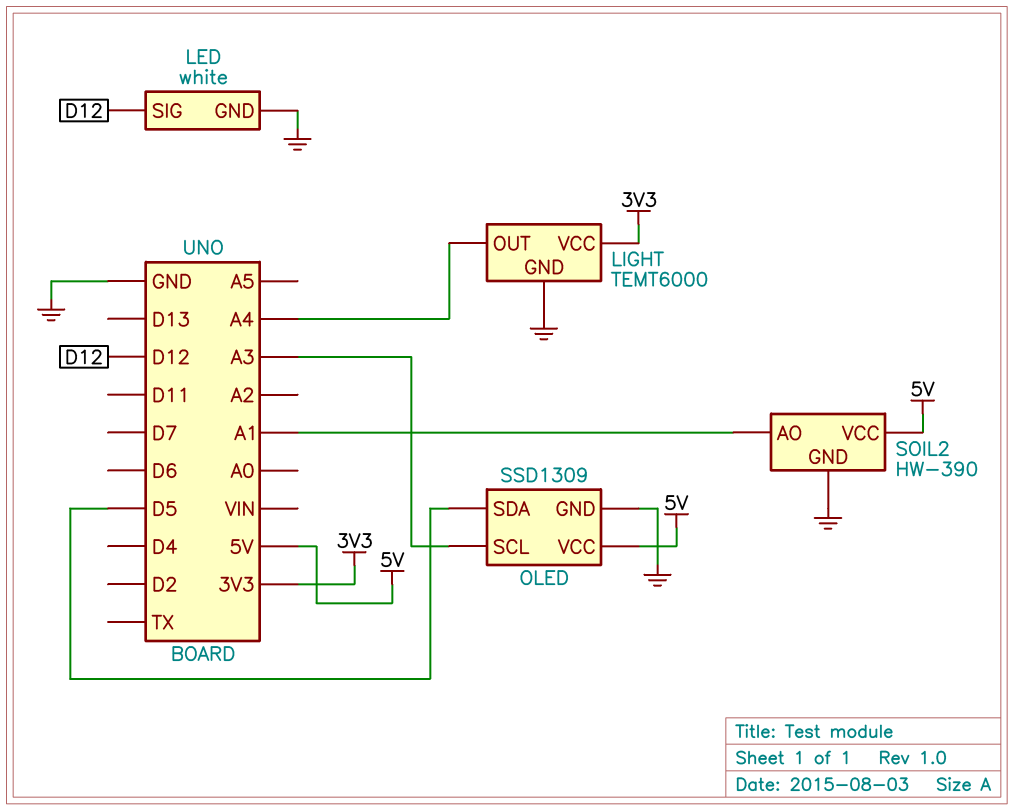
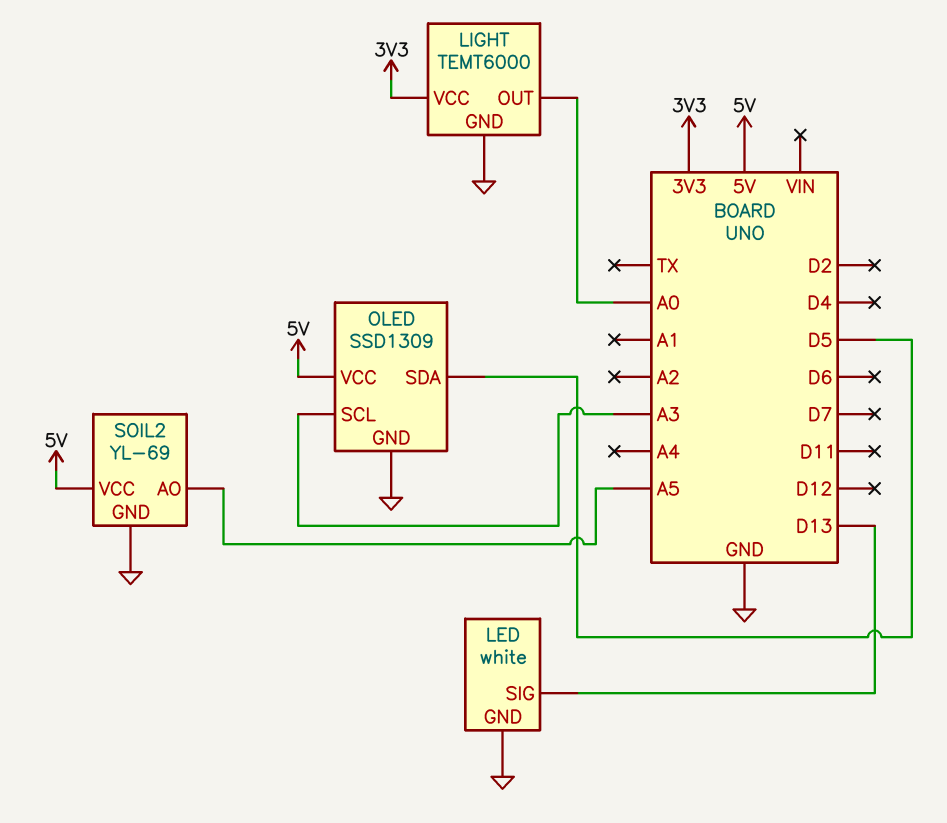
LED pin SIG: D12 -> D13
LIGHT pin OUT: A4 -> A0
SOIL2: HW-390 -> YL-69
SOIL2 pin AO: A1 -> A5

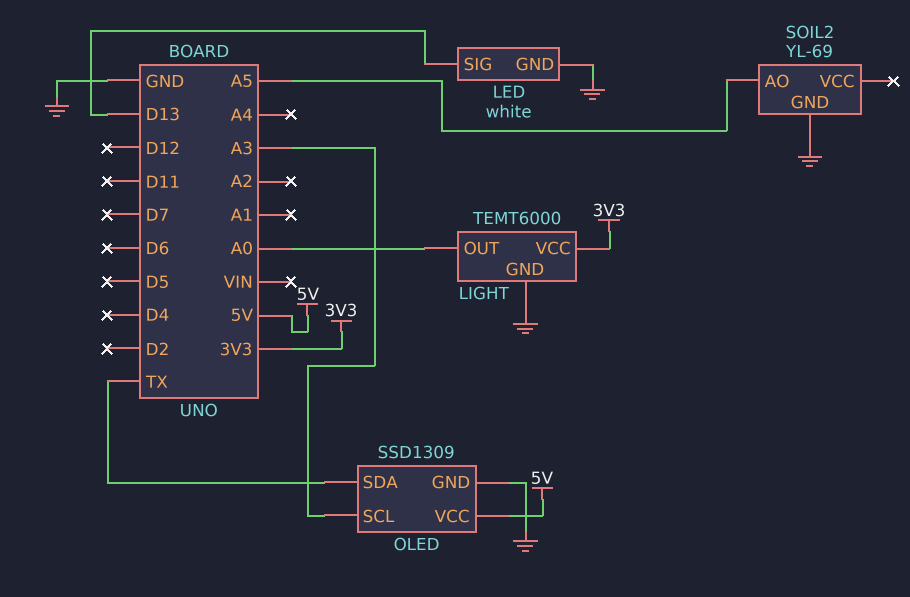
OLED pin SDA: D5 -> TX
SOIL2 pin VCC: 5V -> none

